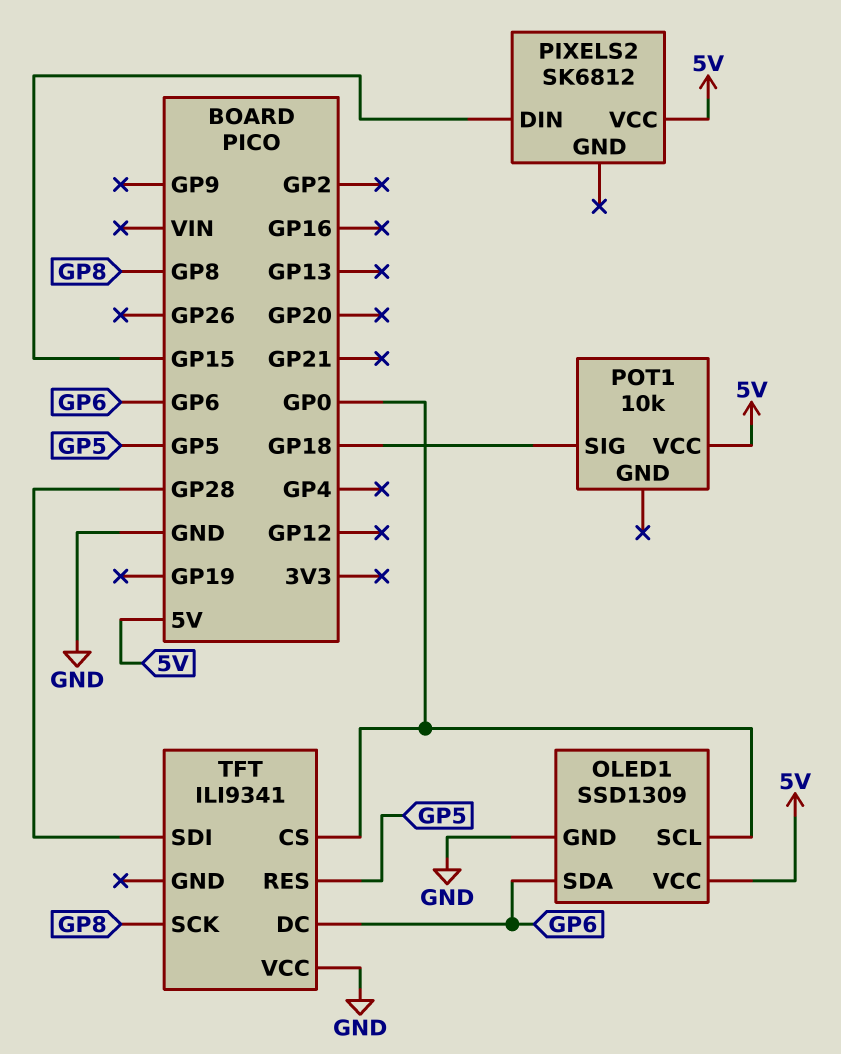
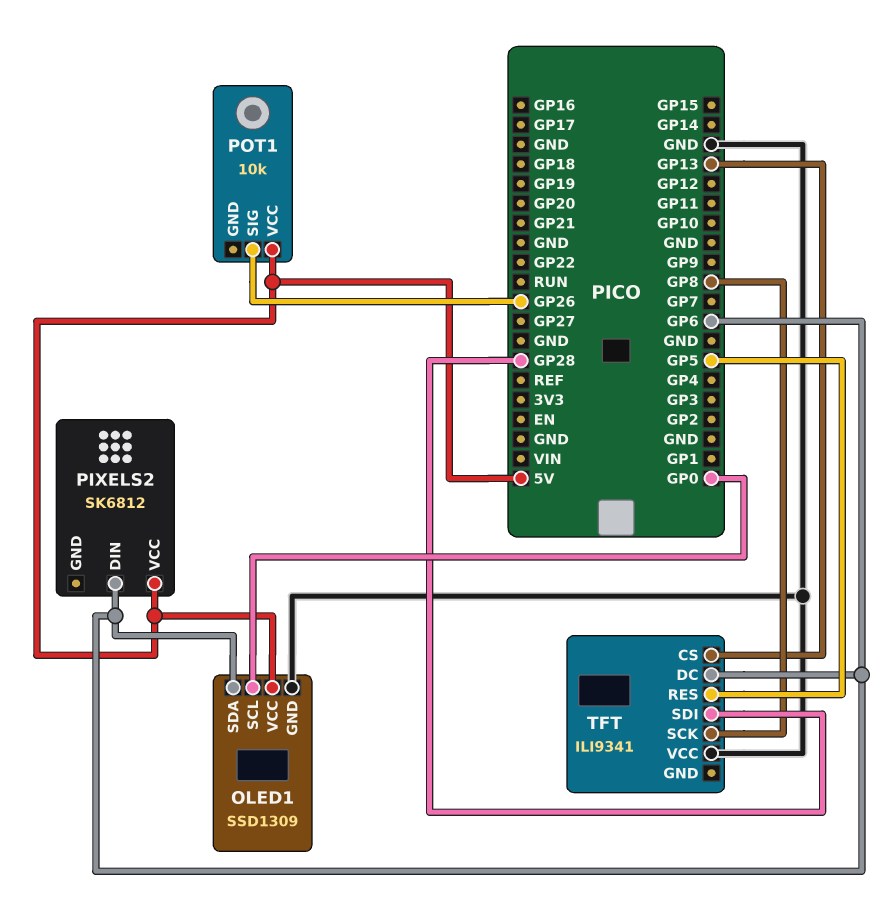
PIXELS2 pin DIN: GP15 -> GP6
POT1 pin SIG: GP18 -> GP26
TFT pin CS: GP0 -> GP13

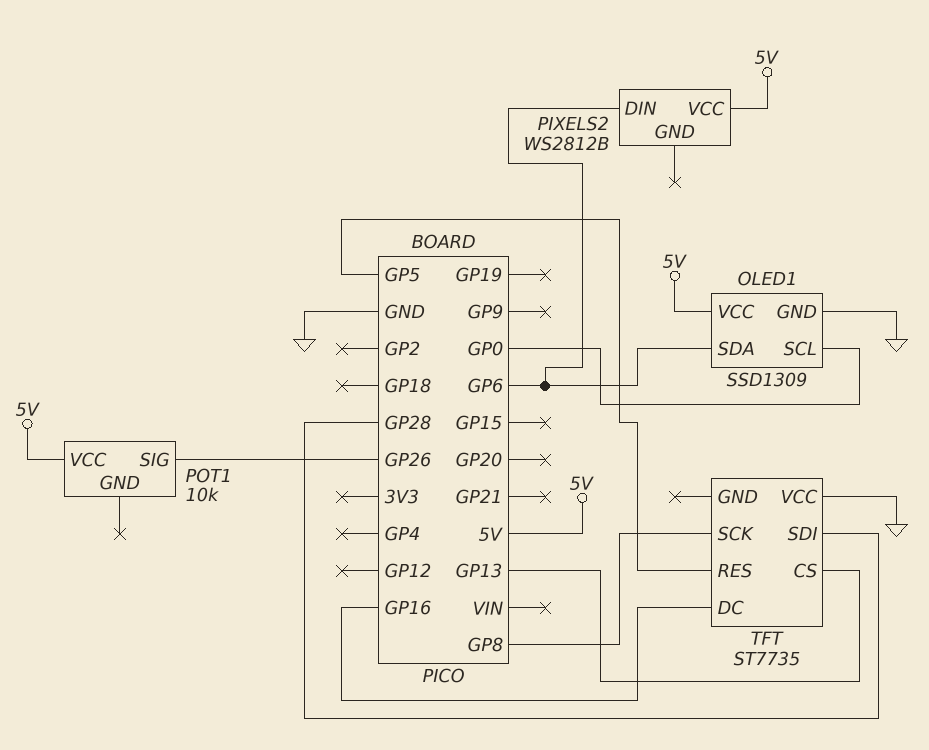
PIXELS2: SK6812 -> WS2812B
TFT: ILI9341 -> ST7735
TFT pin DC: GP6 -> GP16

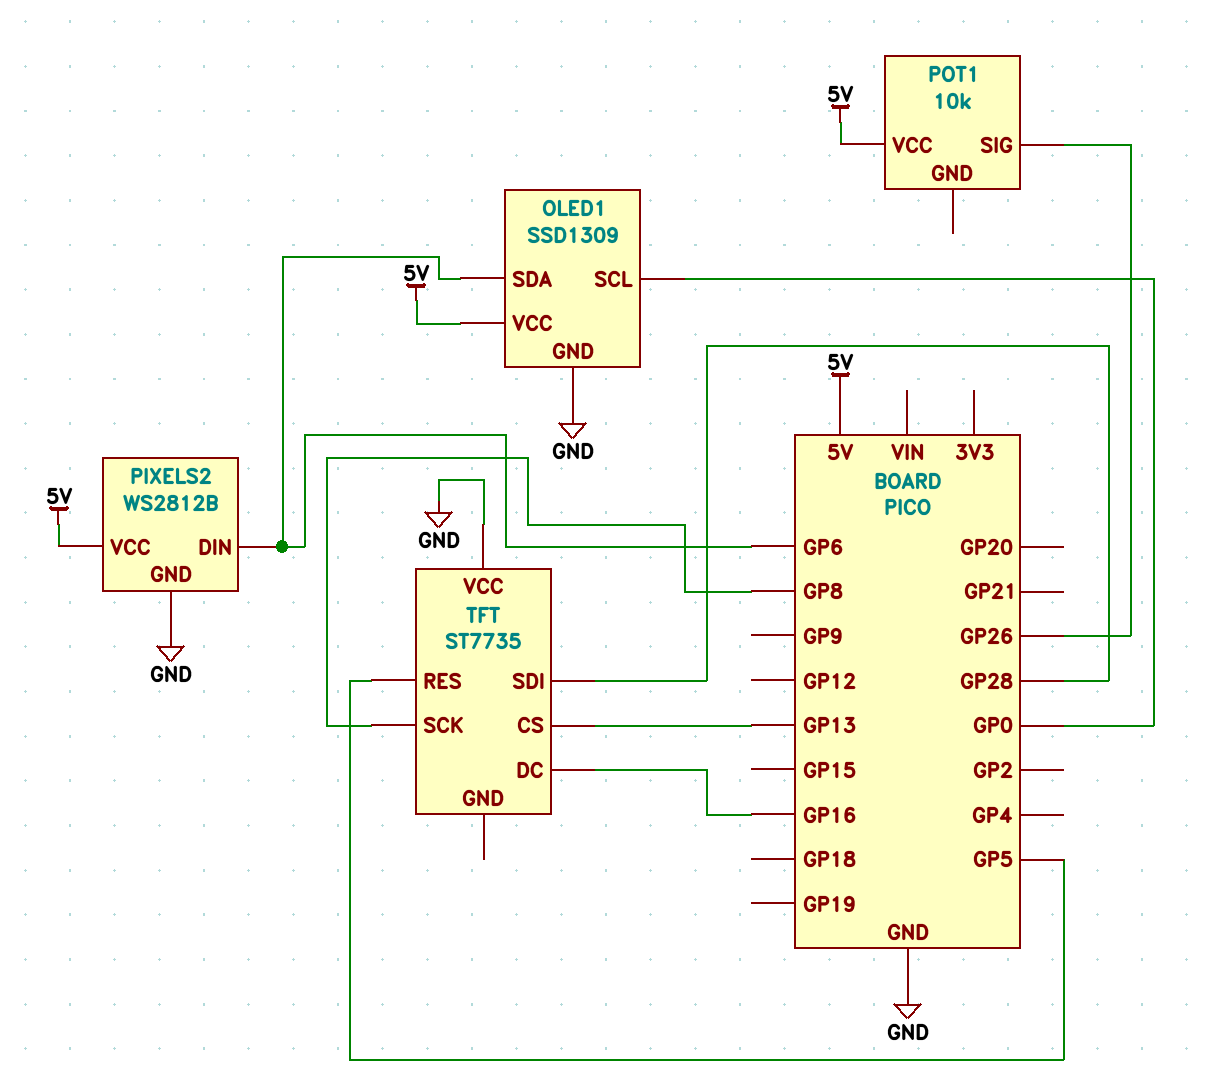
PIXELS2 pin GND: none -> GND

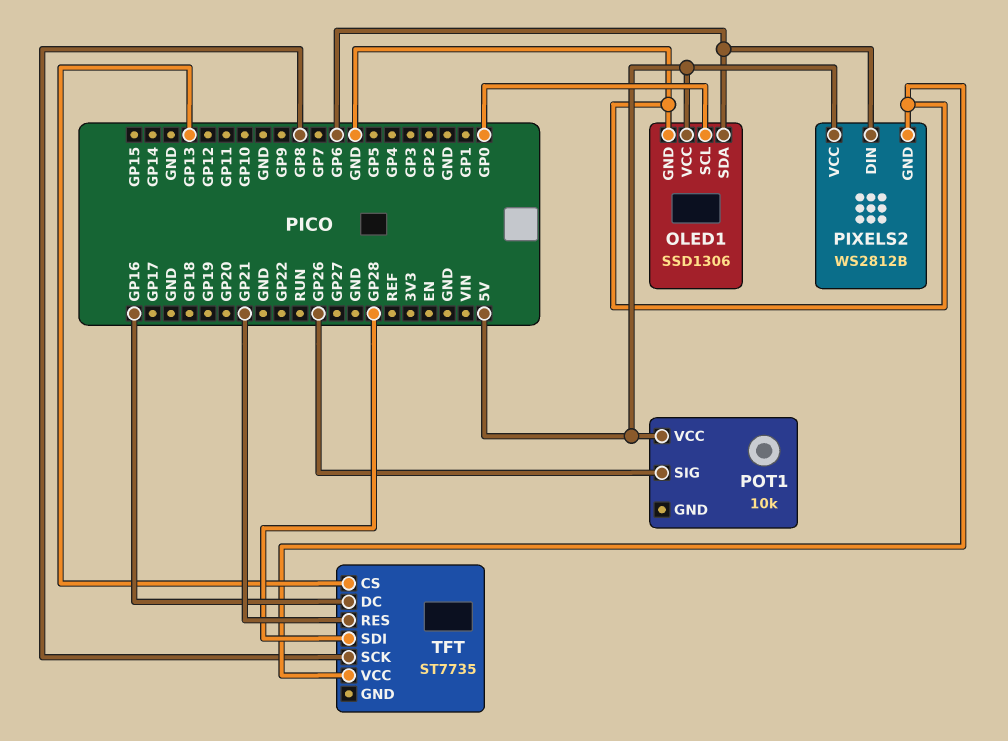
OLED1: SSD1309 -> SSD1306
TFT pin RES: GP5 -> GP21

